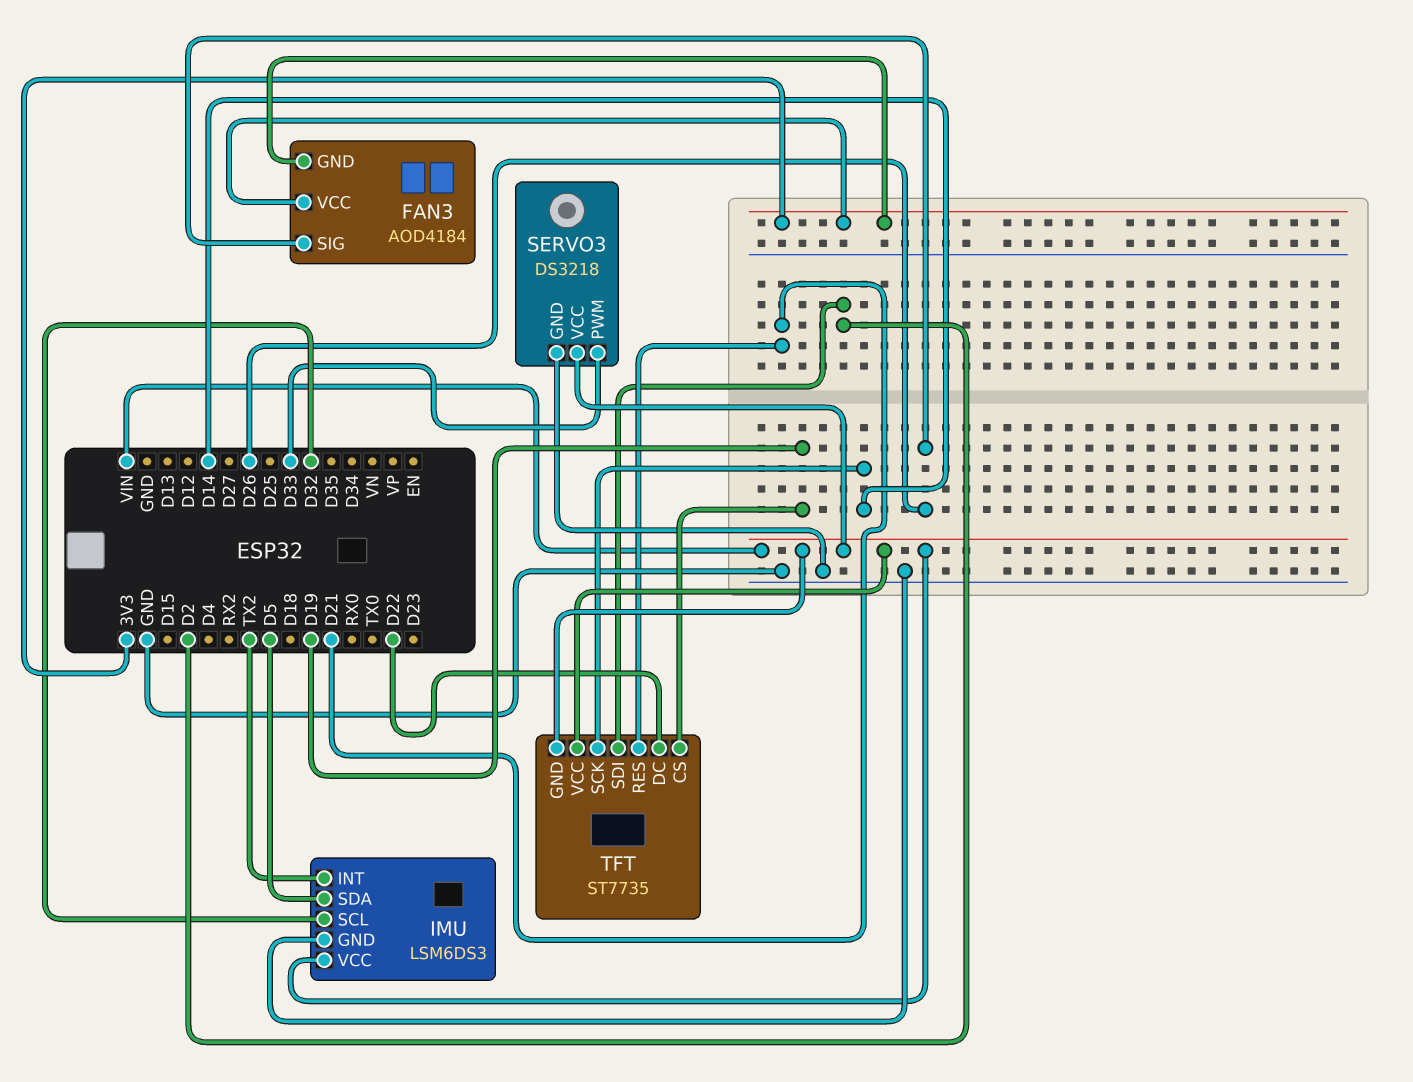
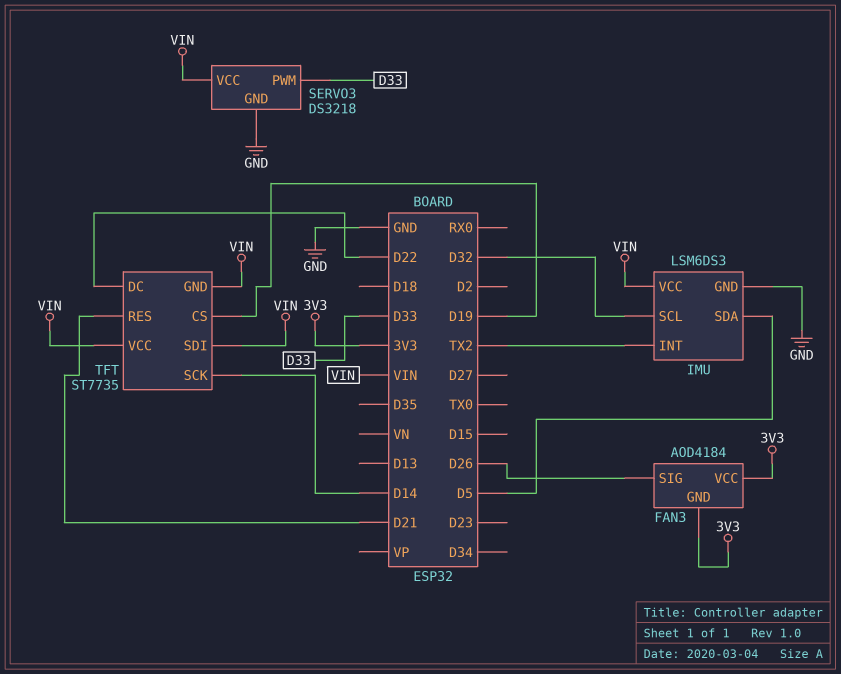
TFT pin SDI: D2 -> VIN

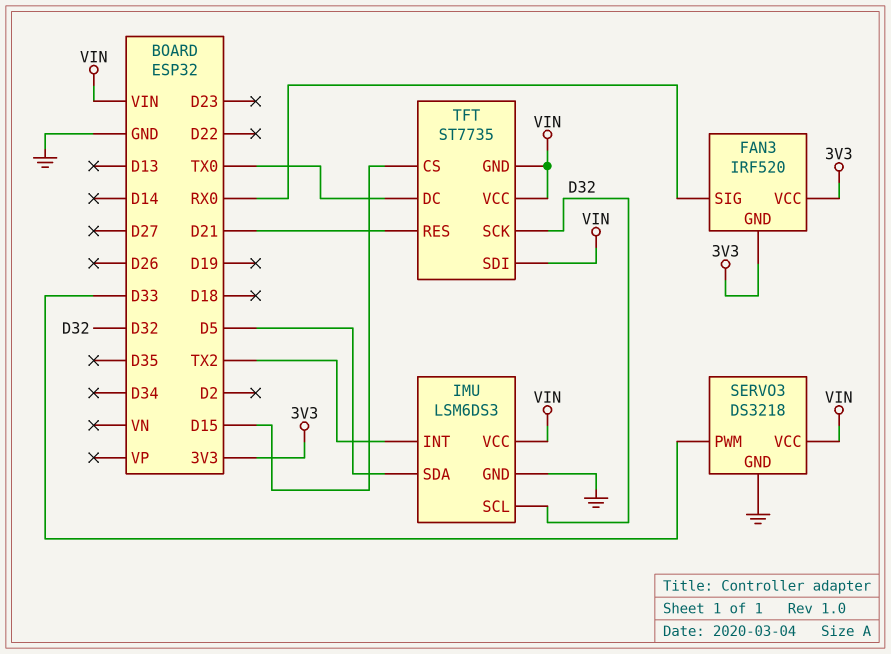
FAN3: AOD4184 -> IRF520
FAN3 pin SIG: D26 -> RX0
TFT pin CS: D19 -> D15
TFT pin DC: D22 -> TX0
TFT pin SCK: D14 -> D32

